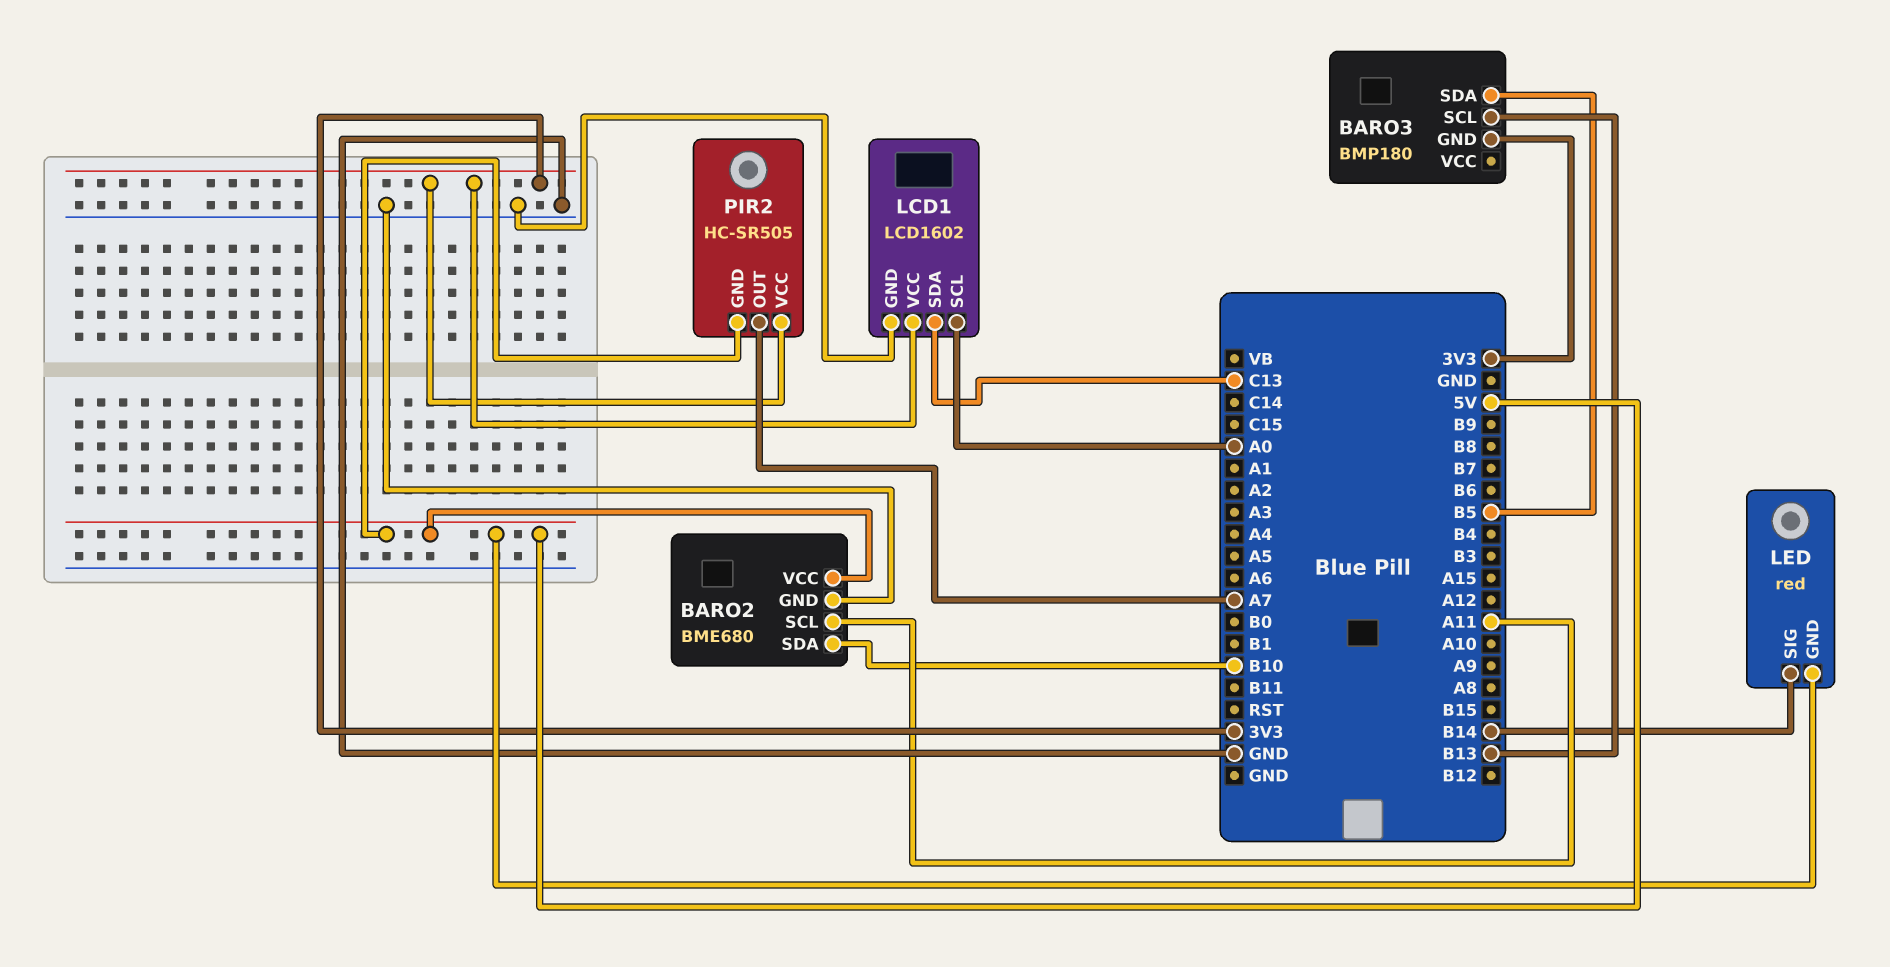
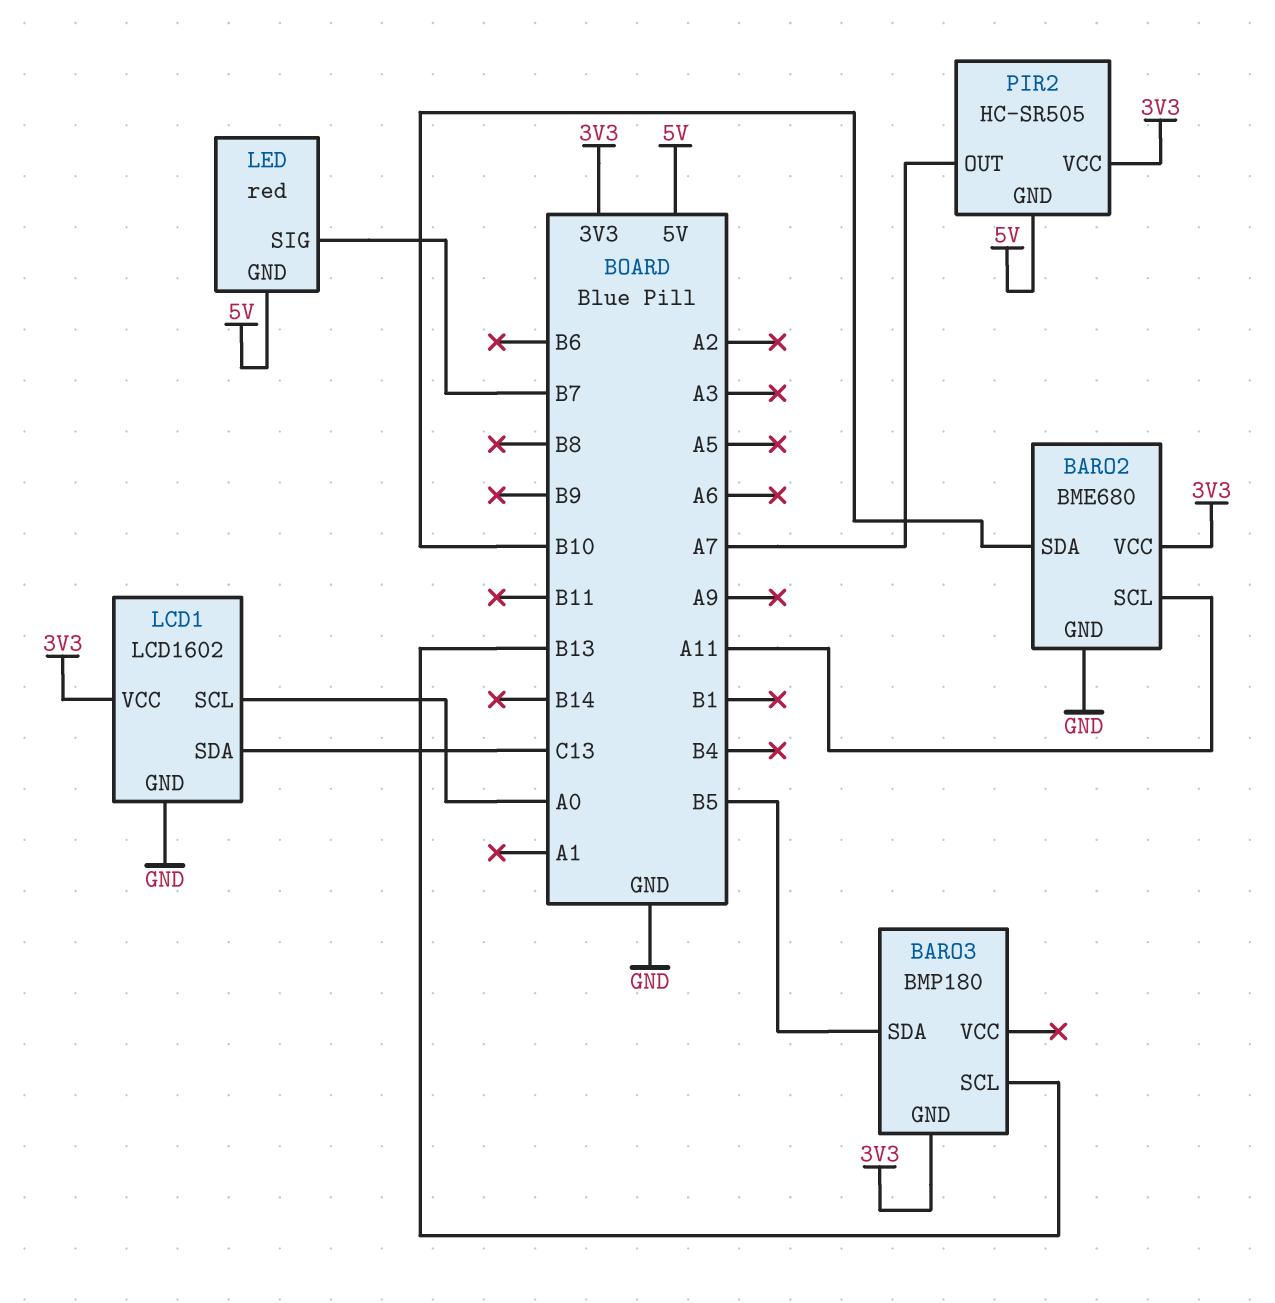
BARO2 pin VCC: 5V -> 3V3
LED pin SIG: B14 -> B7

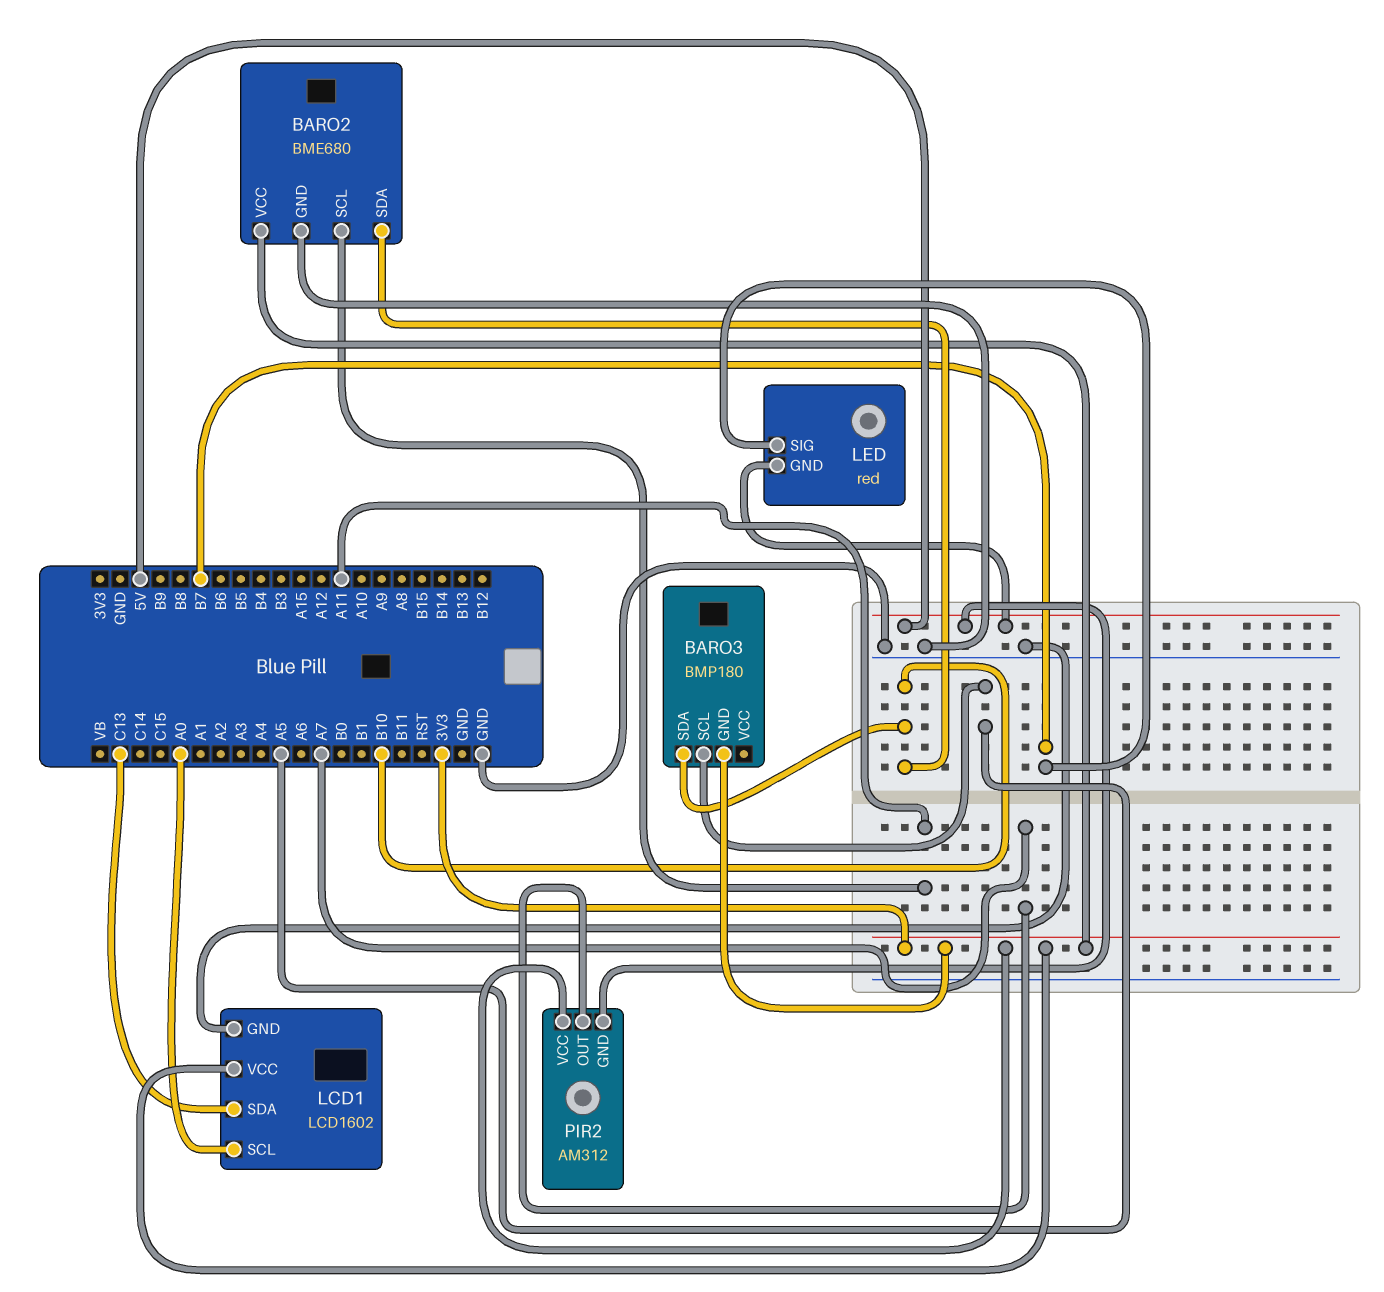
BARO3 pin SCL: B13 -> A5
BARO3 pin SDA: B5 -> B10
PIR2: HC-SR505 -> AM312

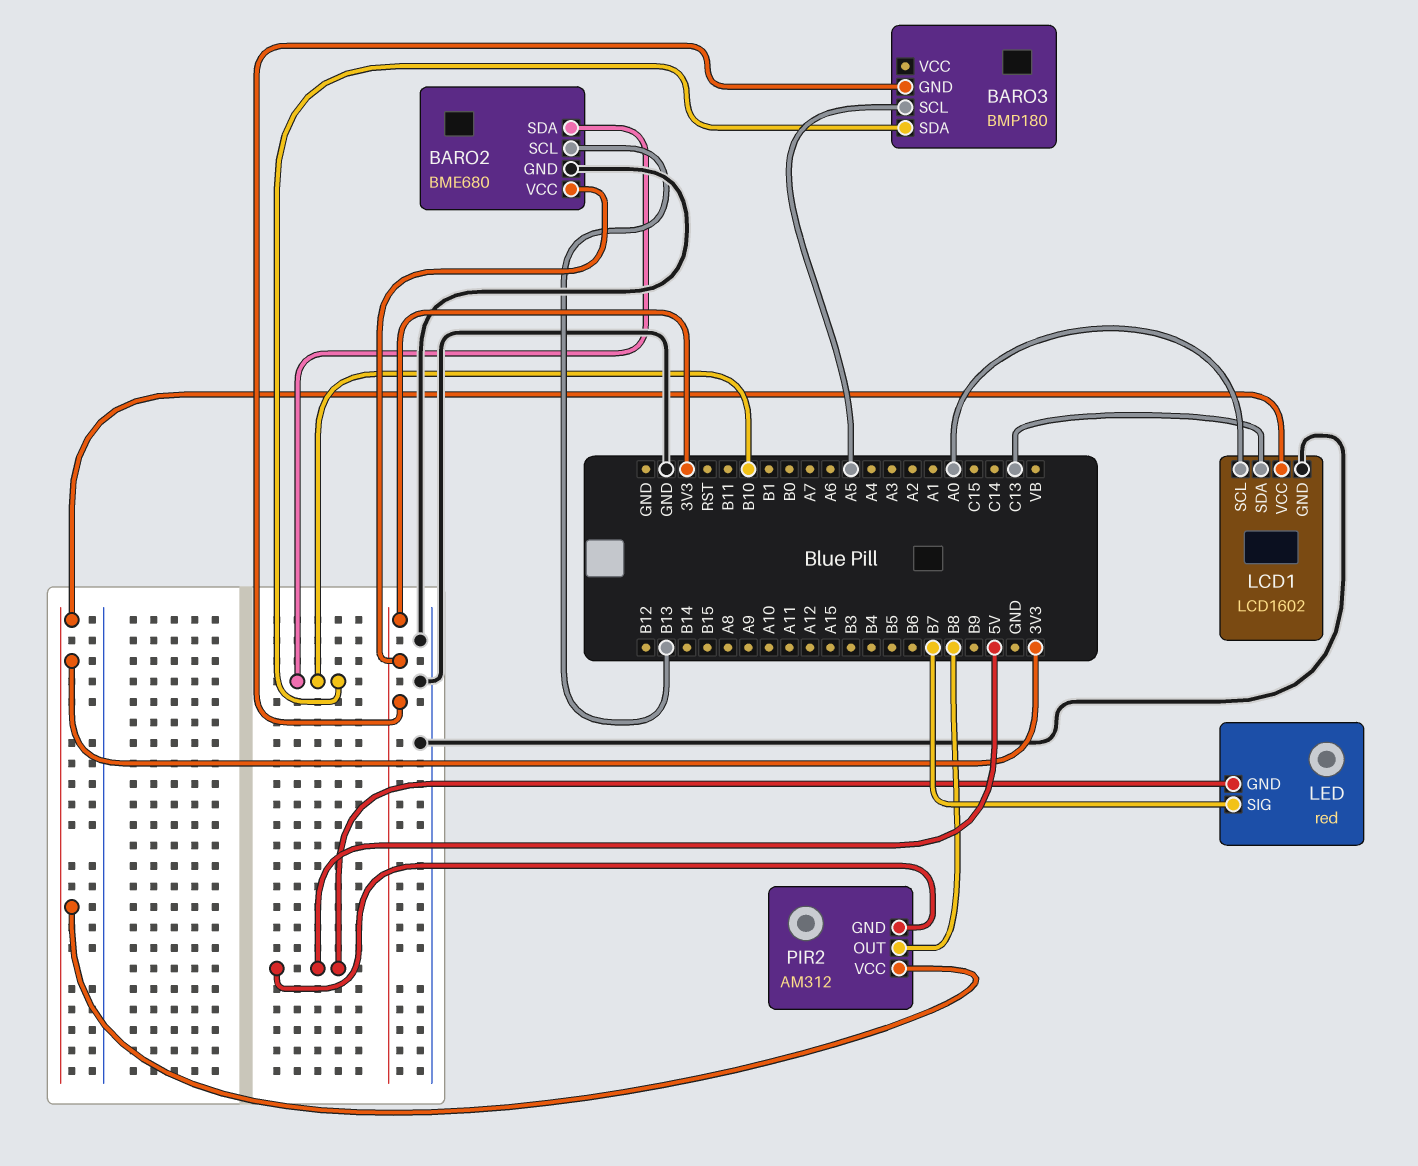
BARO2 pin SCL: A11 -> B13
PIR2 pin OUT: A7 -> B8

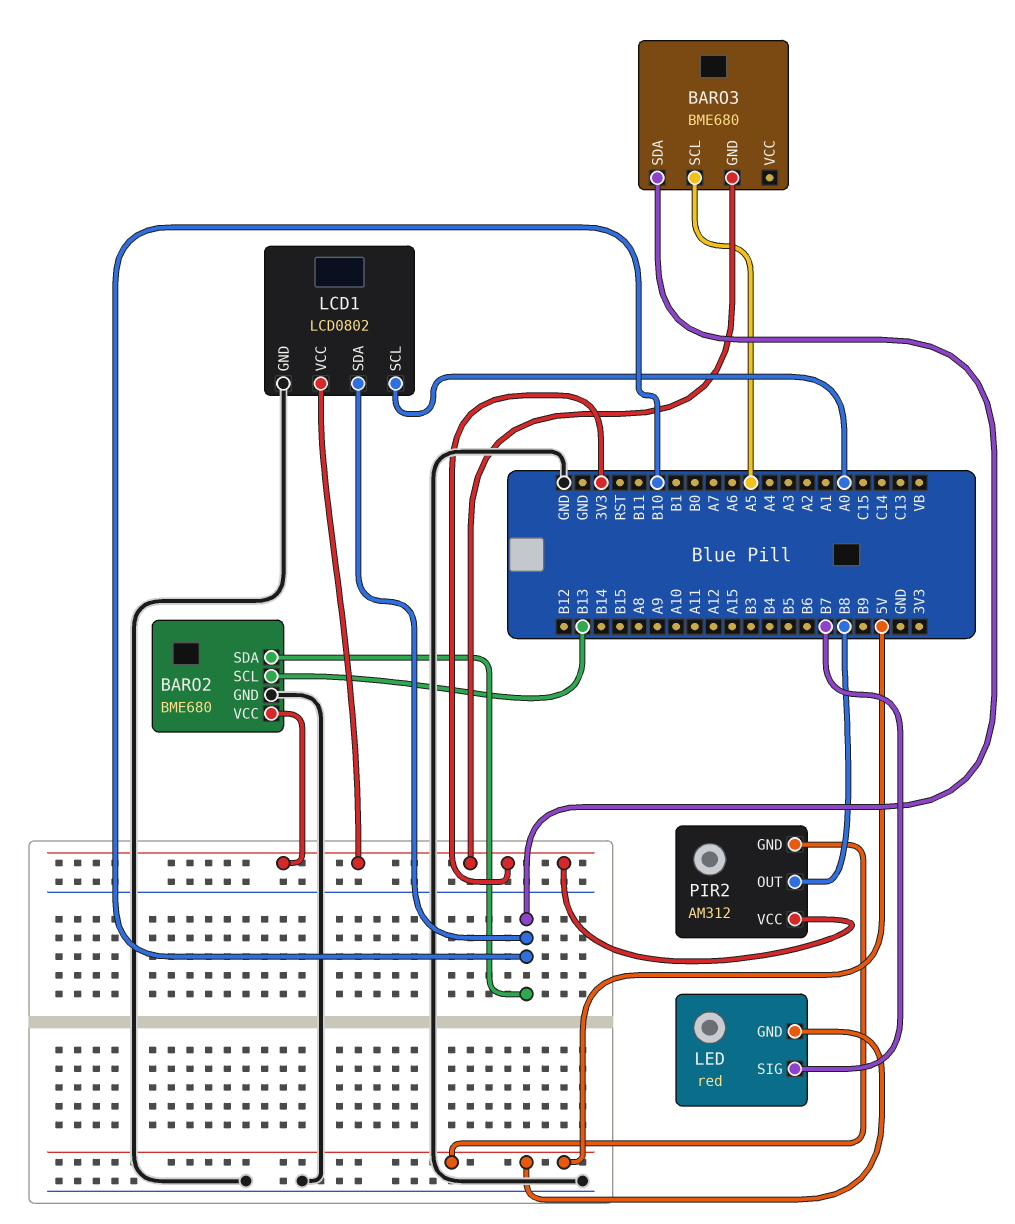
BARO3: BMP180 -> BME680
LCD1: LCD1602 -> LCD0802
LCD1 pin SDA: C13 -> B10

